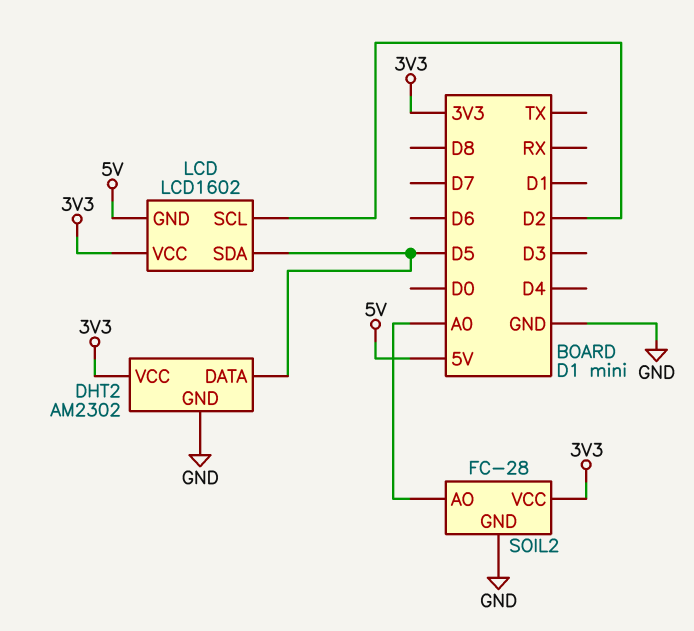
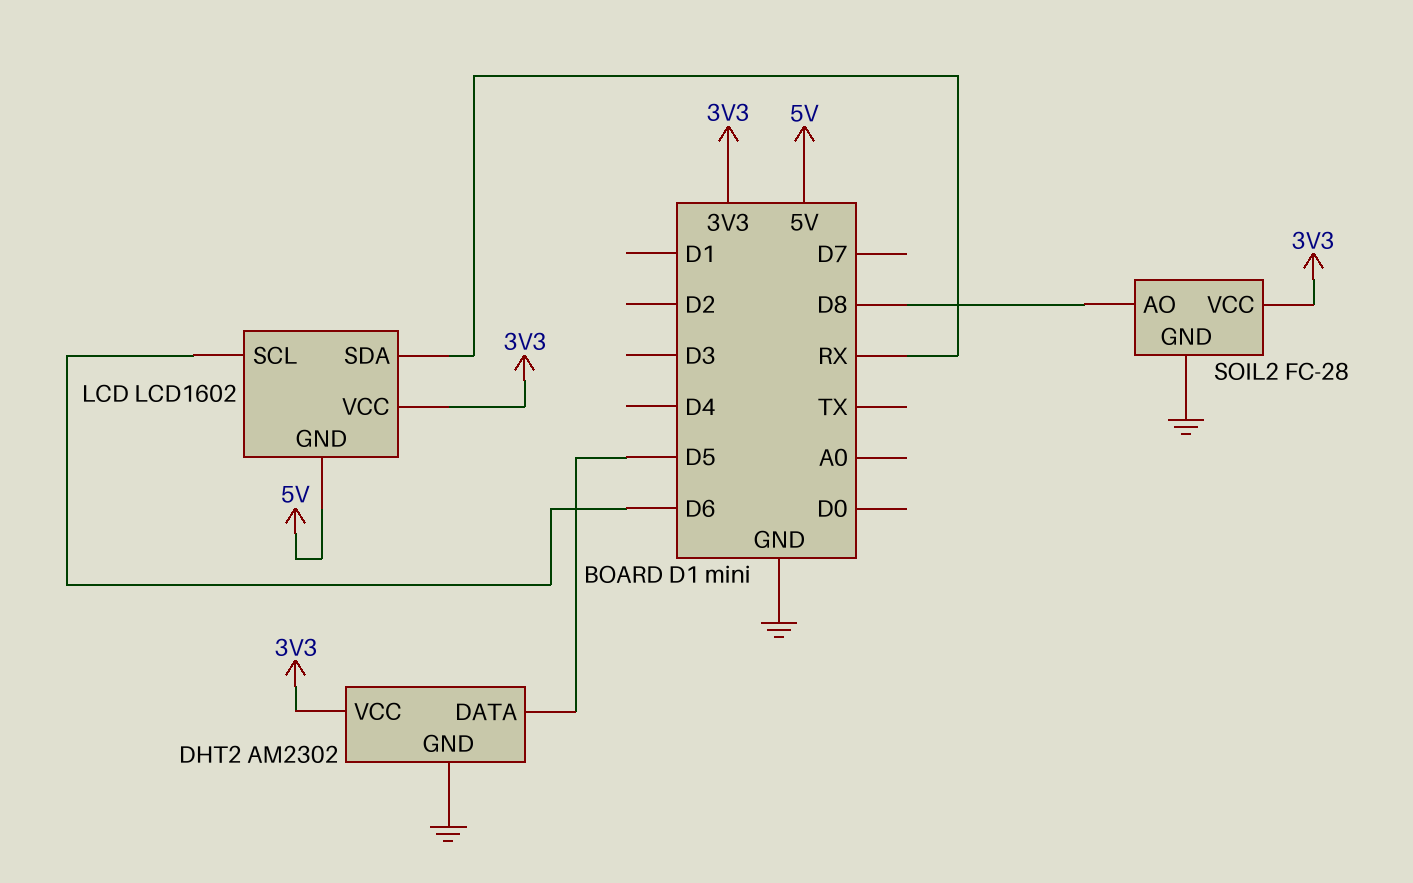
LCD pin SCL: D2 -> D6
LCD pin SDA: D5 -> RX
SOIL2 pin AO: A0 -> D8

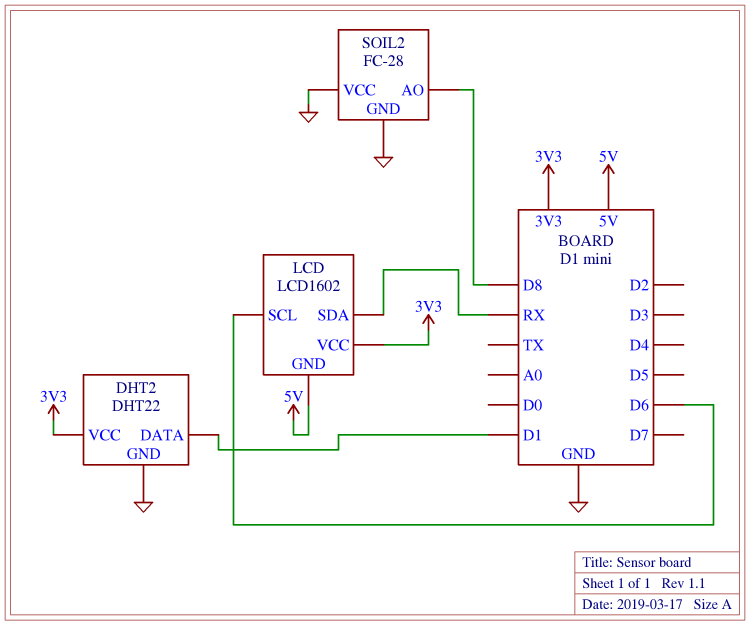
DHT2: AM2302 -> DHT22
DHT2 pin DATA: D5 -> D1
SOIL2 pin VCC: 3V3 -> GND

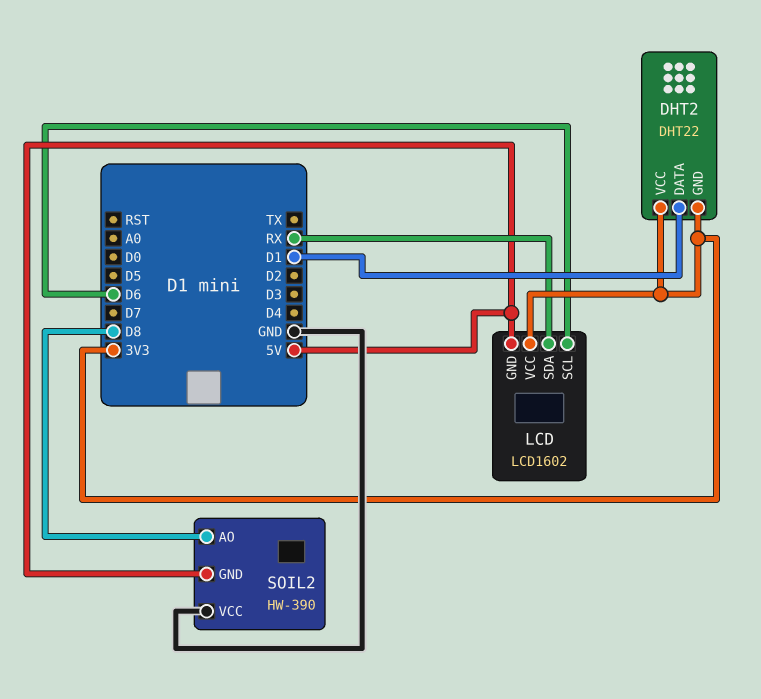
DHT2 pin GND: GND -> 3V3
SOIL2: FC-28 -> HW-390
SOIL2 pin GND: GND -> 5V

